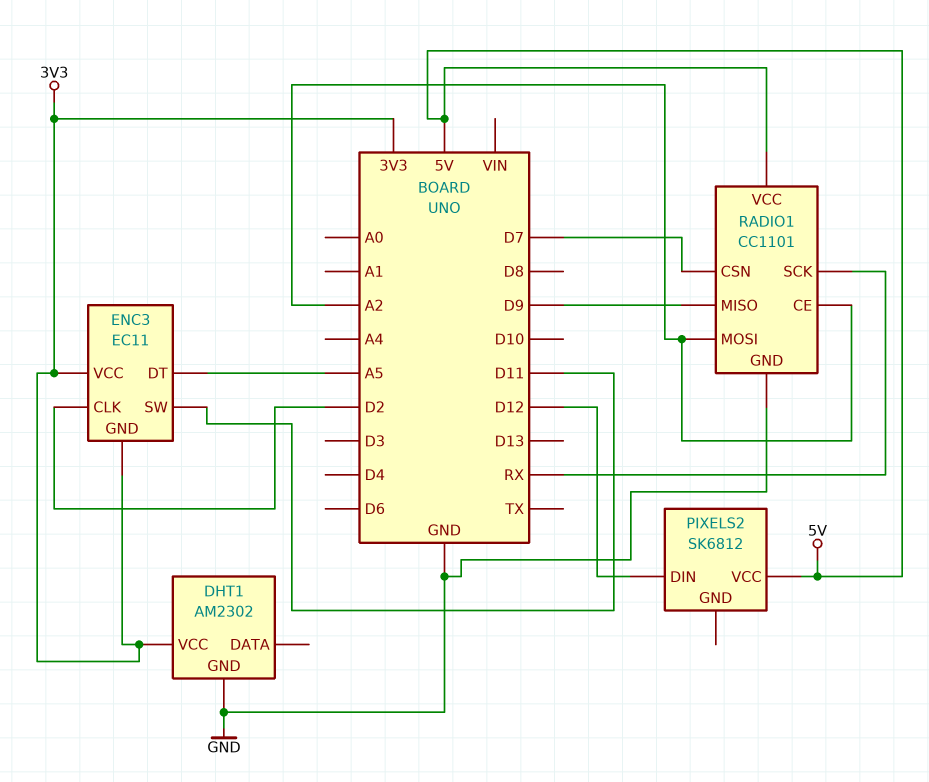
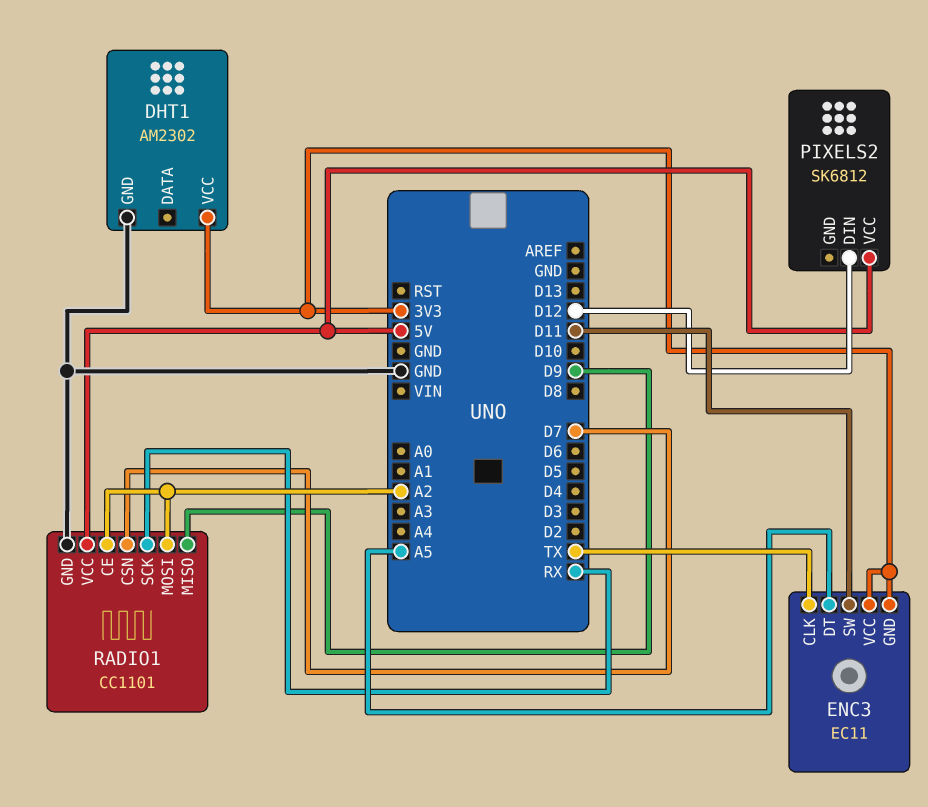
ENC3 pin CLK: D2 -> TX

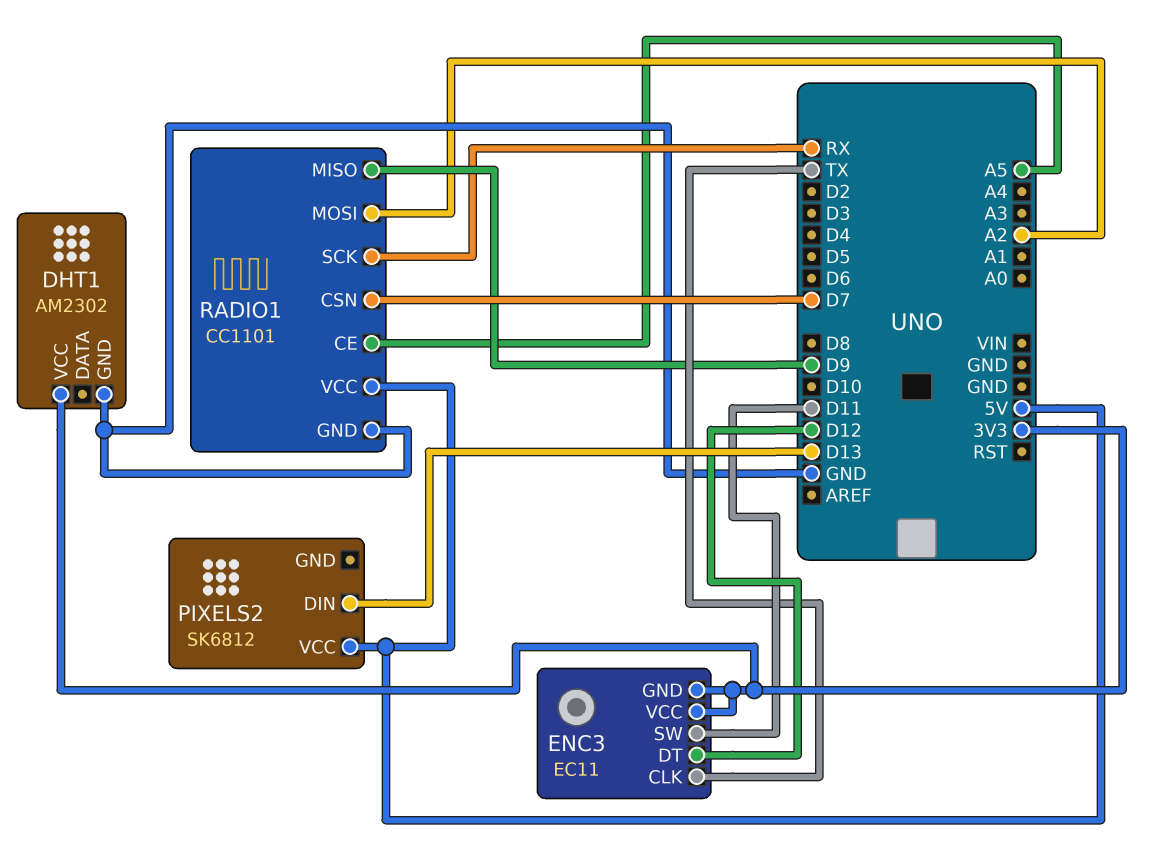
ENC3 pin DT: A5 -> D12
PIXELS2 pin DIN: D12 -> D13
RADIO1 pin CE: A2 -> A5

